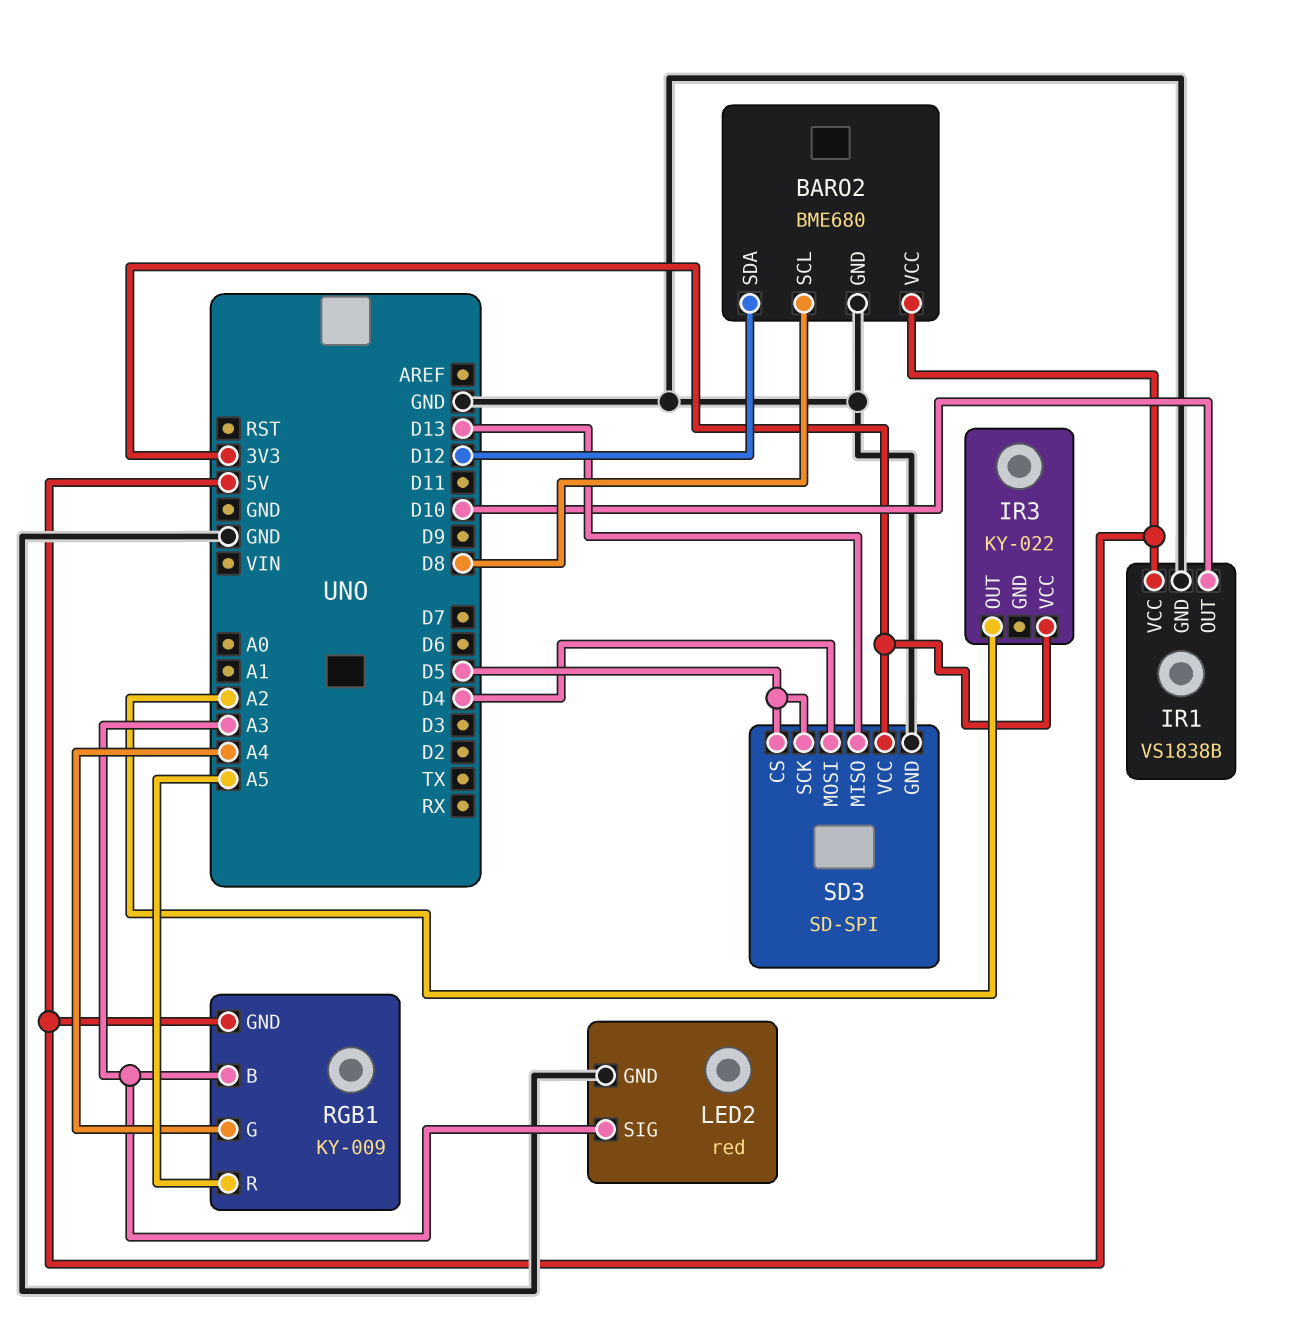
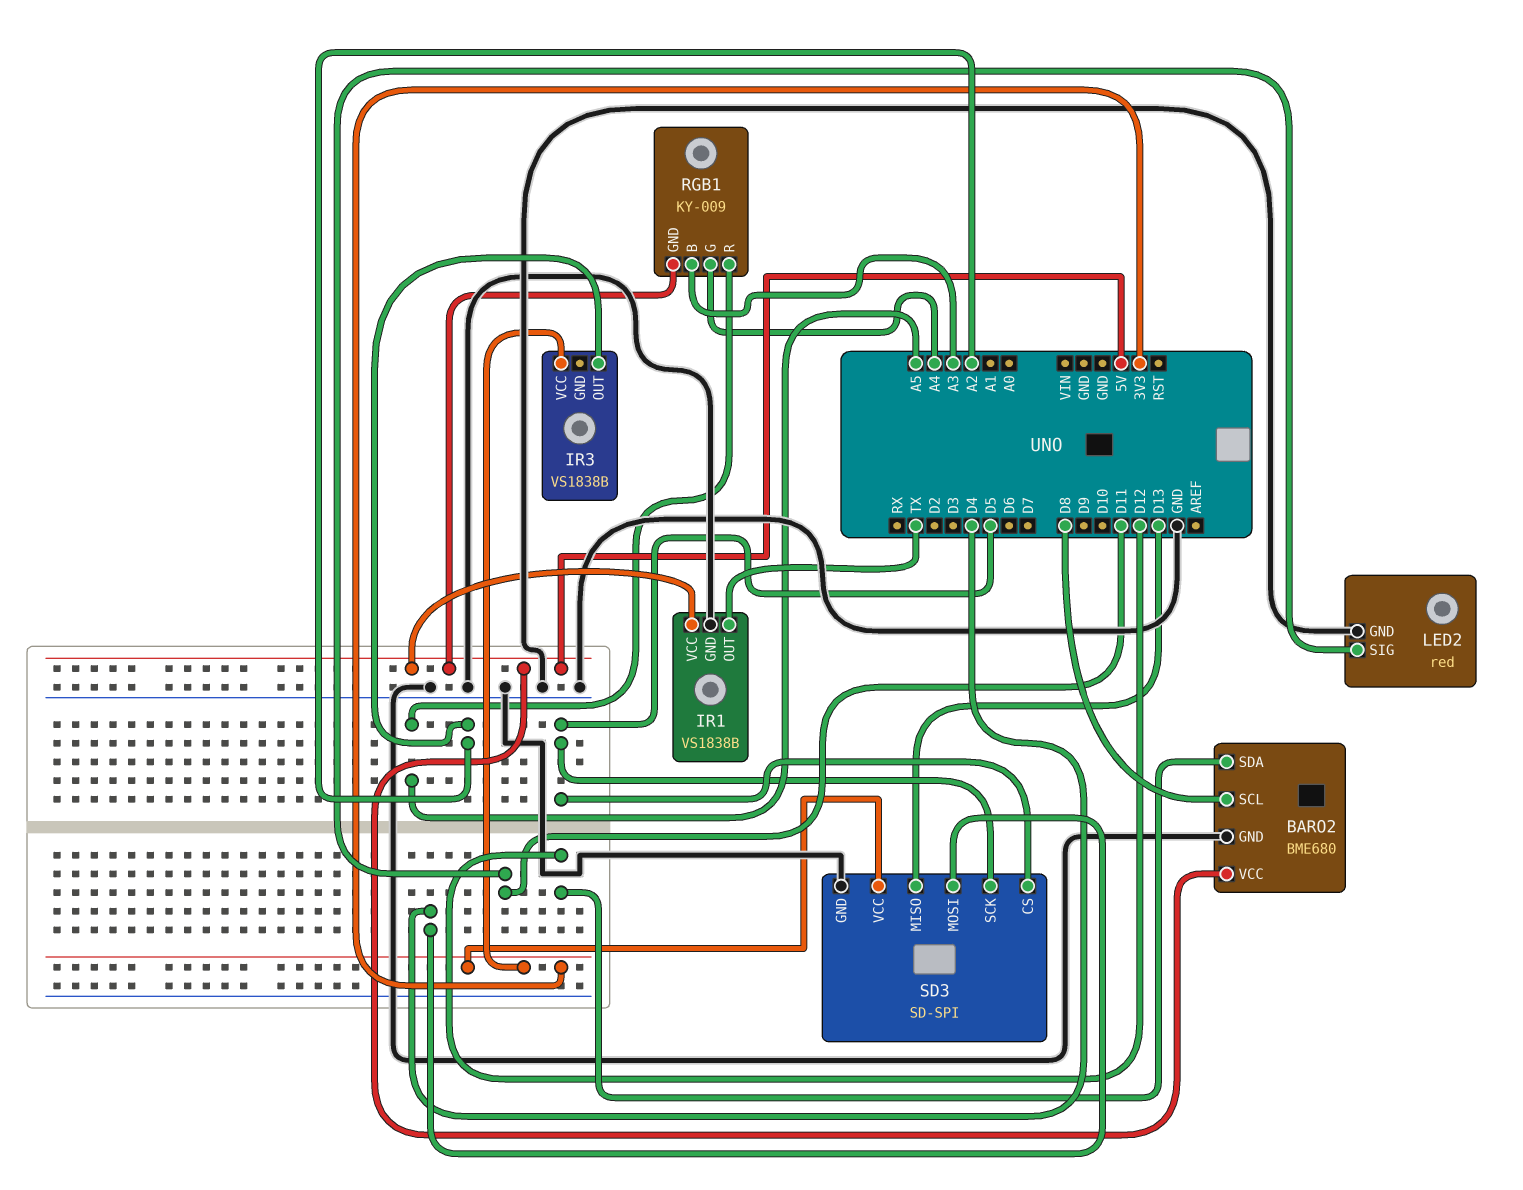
IR1 pin OUT: D10 -> TX
IR3: KY-022 -> VS1838B
LED2 pin SIG: A3 -> D11

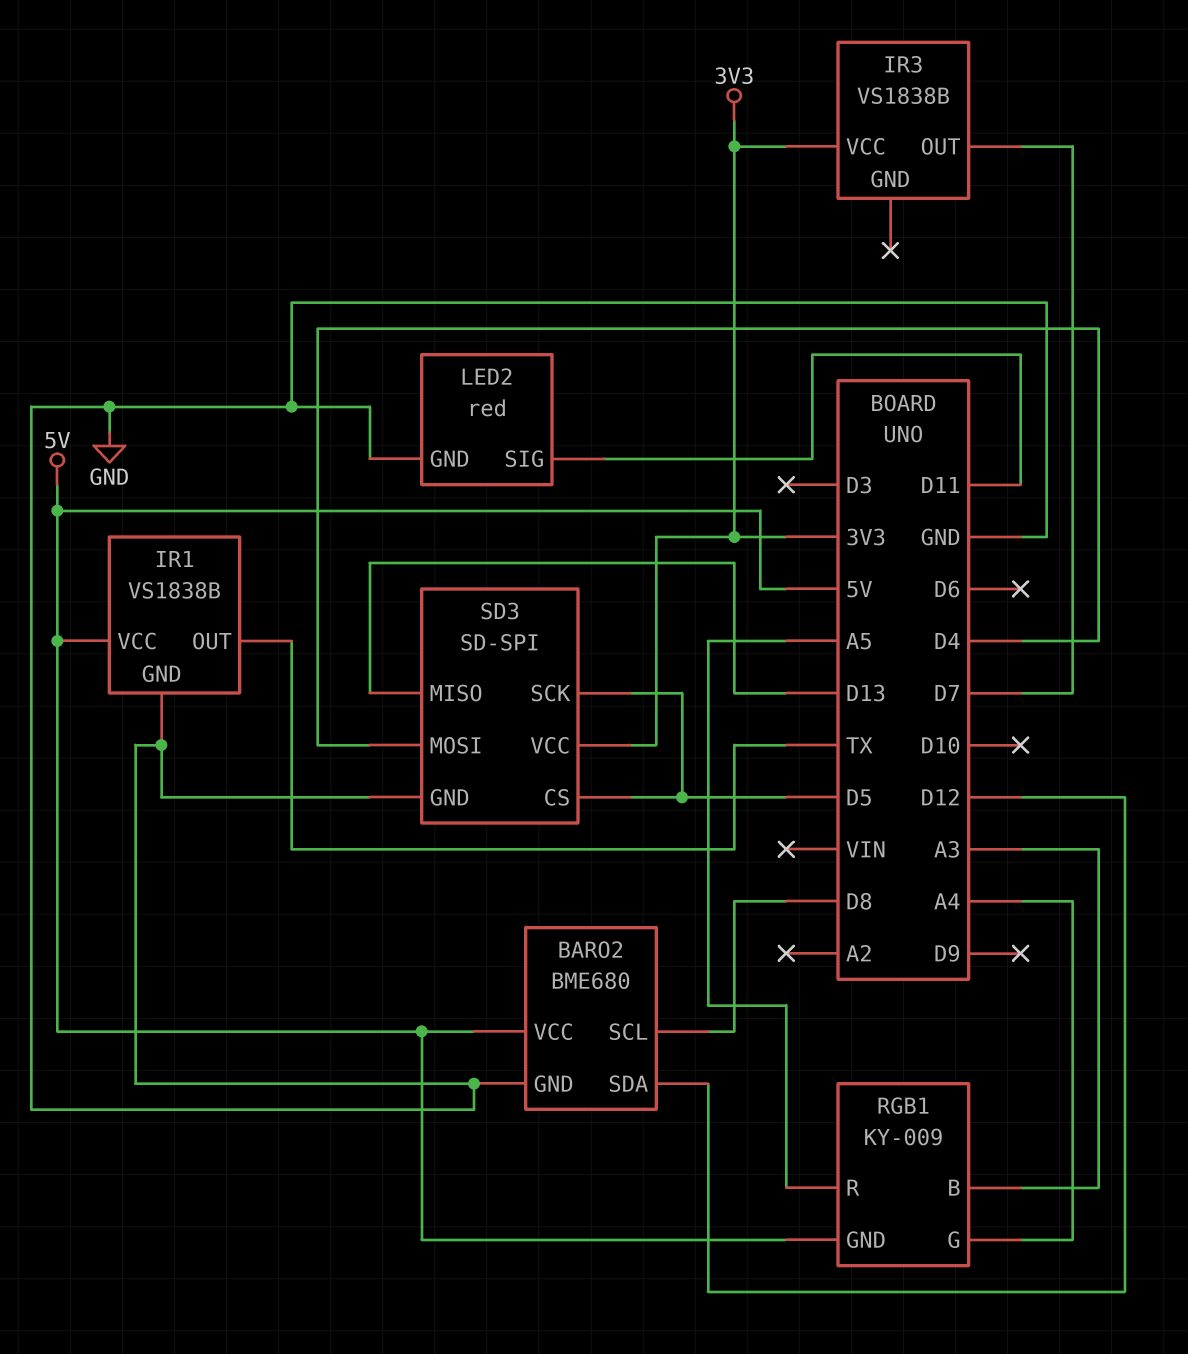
IR3 pin OUT: A2 -> D7

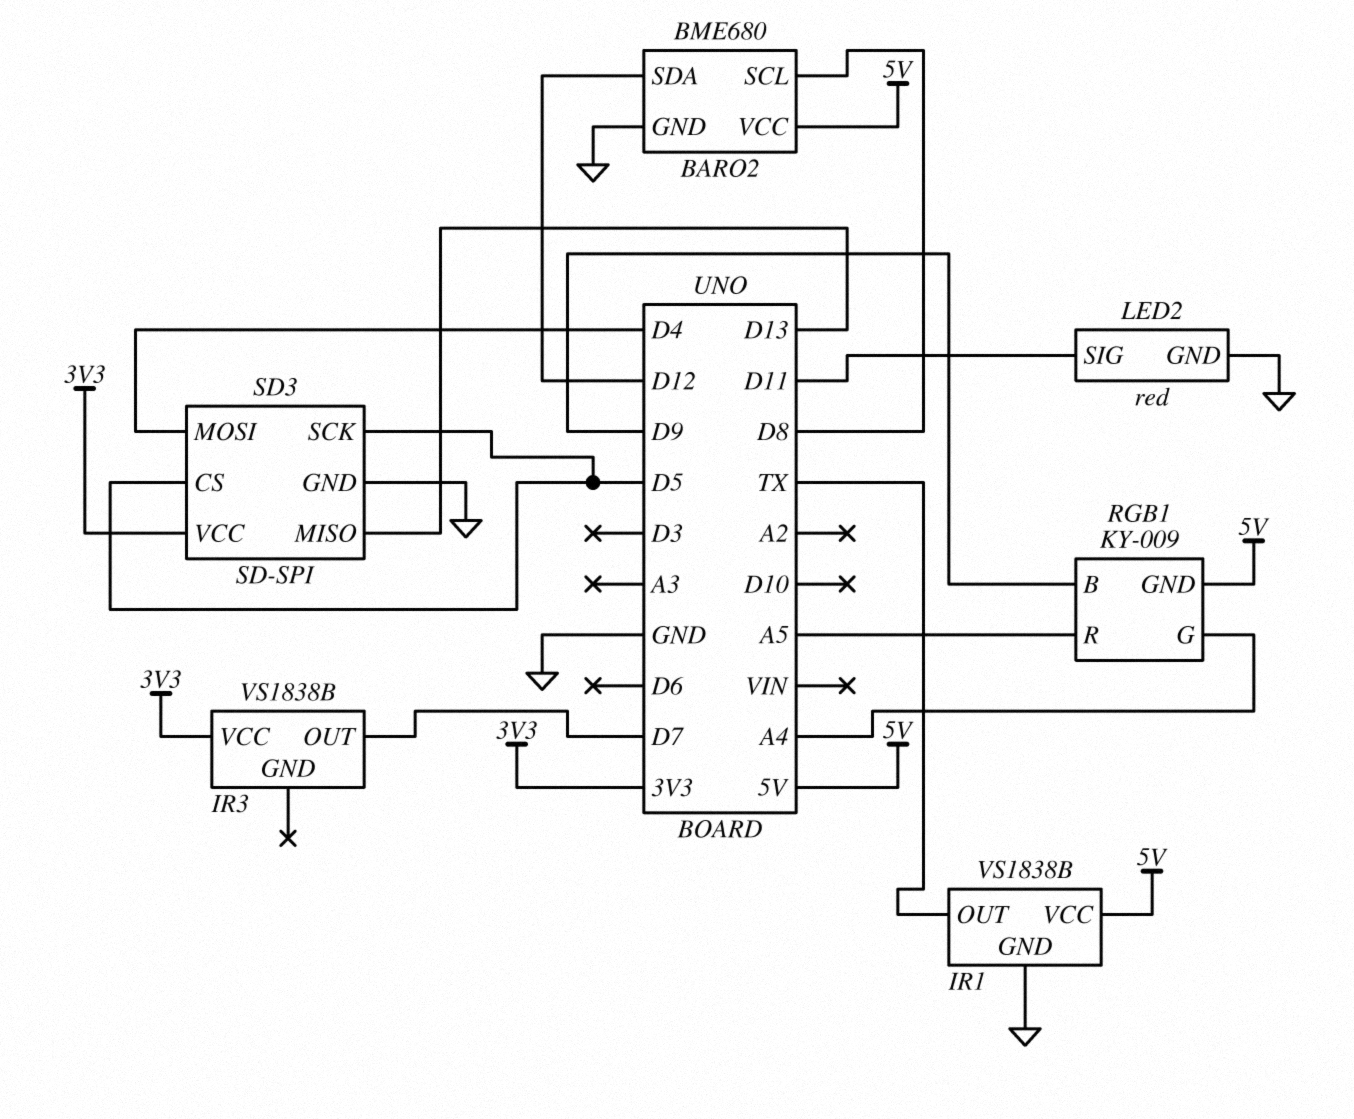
RGB1 pin B: A3 -> D9

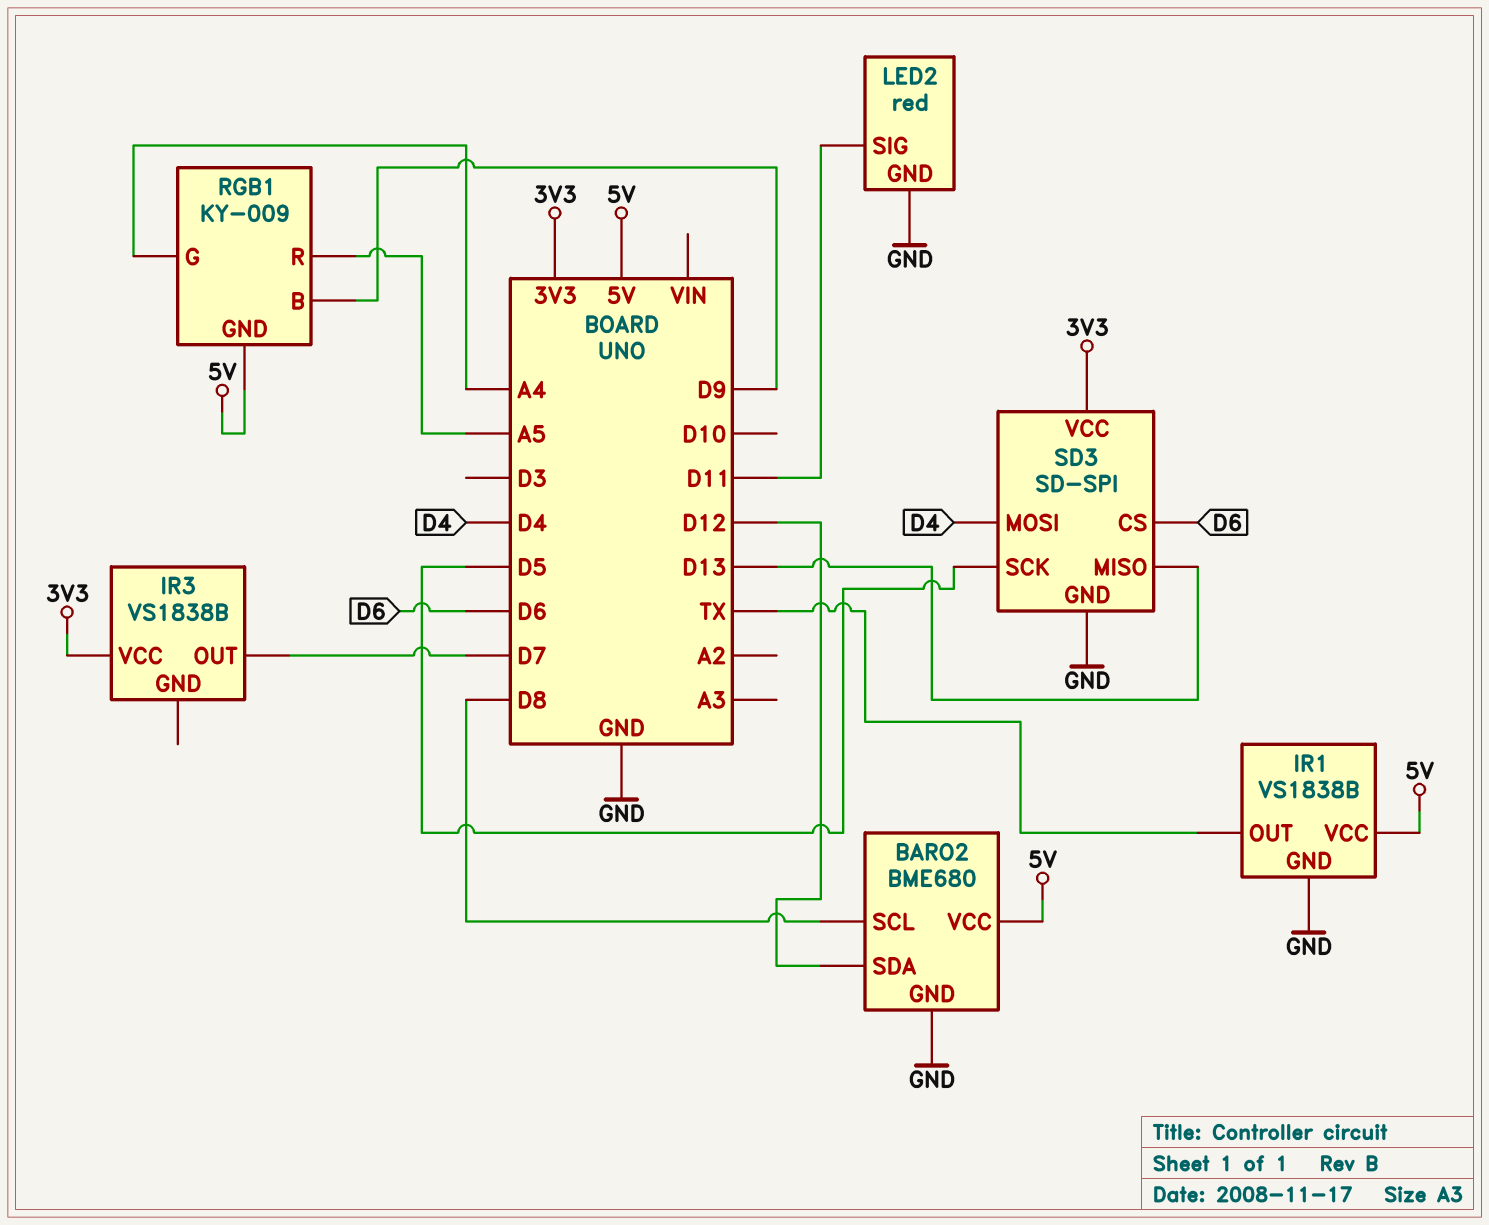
SD3 pin CS: D5 -> D6

